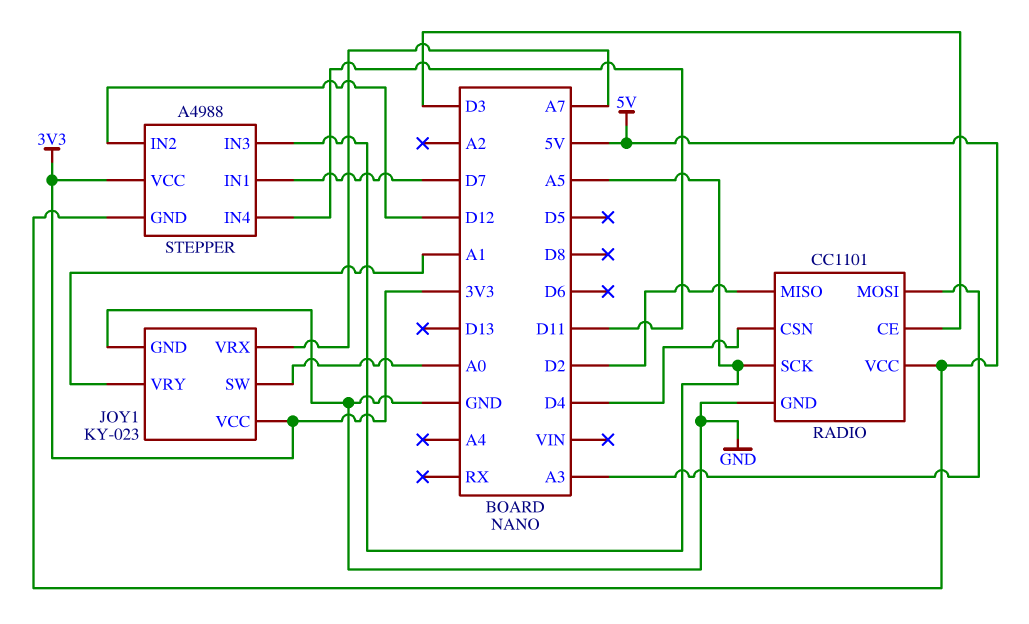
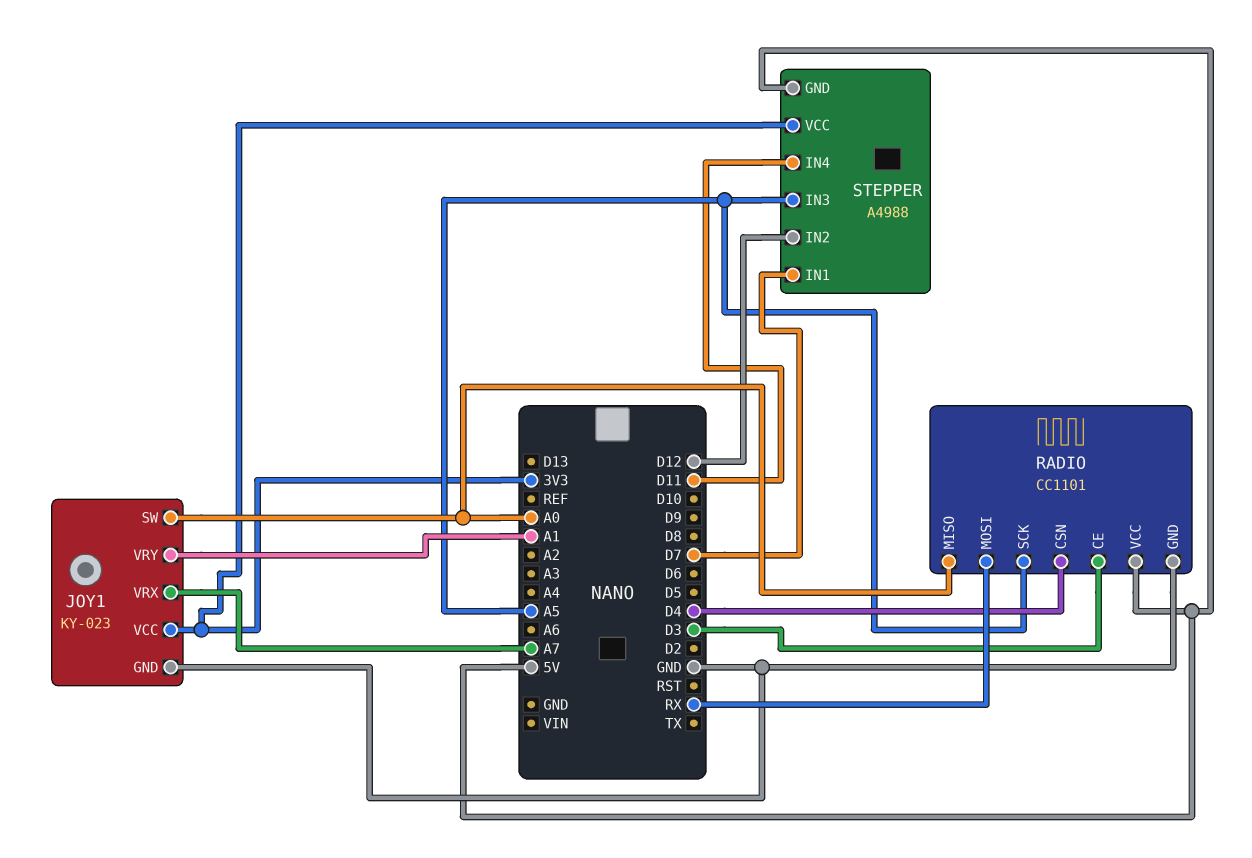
RADIO pin MISO: D2 -> A0
RADIO pin MOSI: A3 -> RX

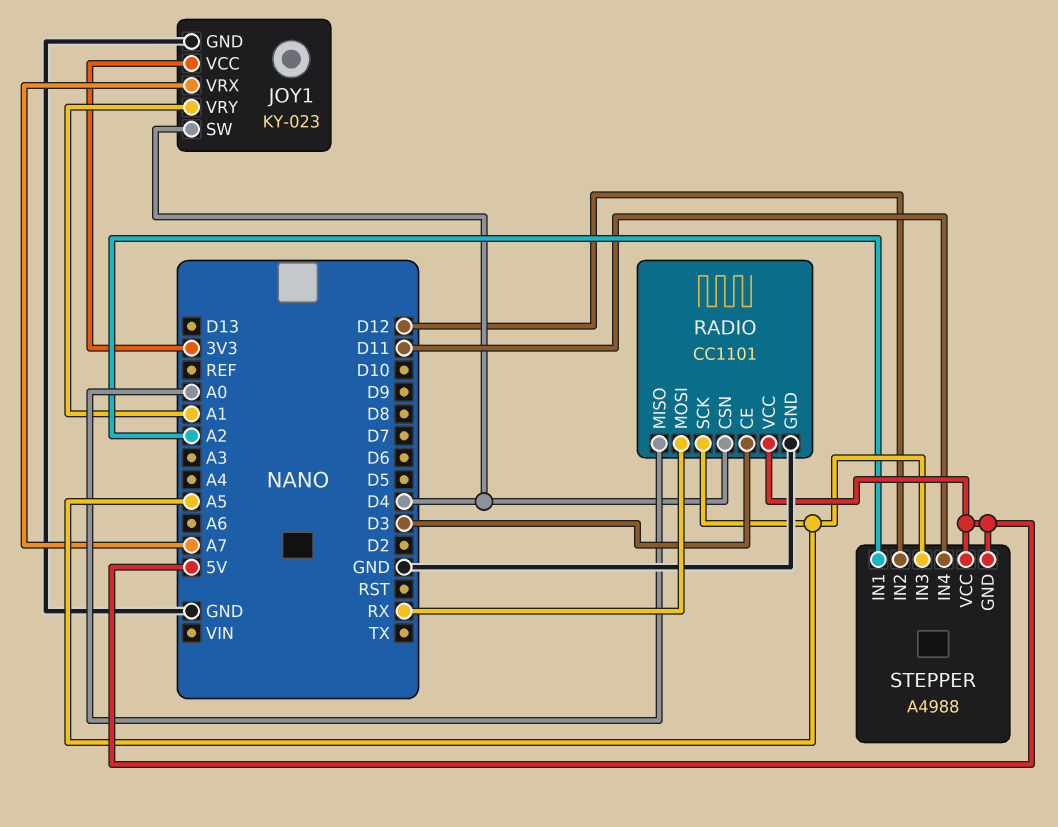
JOY1 pin SW: A0 -> D4
STEPPER pin IN1: D7 -> A2
STEPPER pin VCC: 3V3 -> 5V

